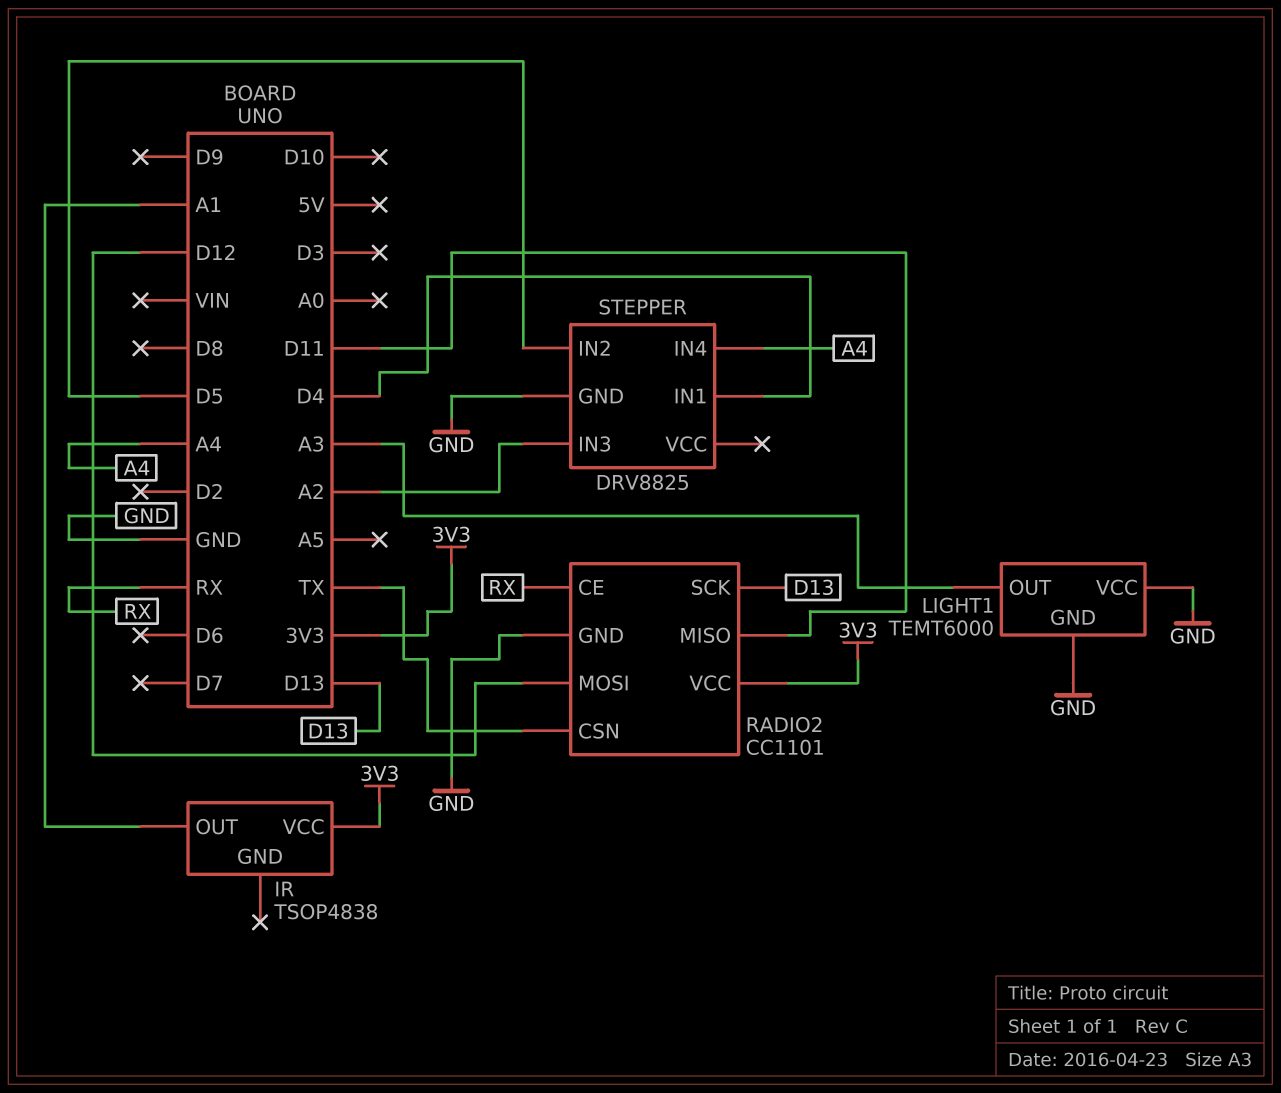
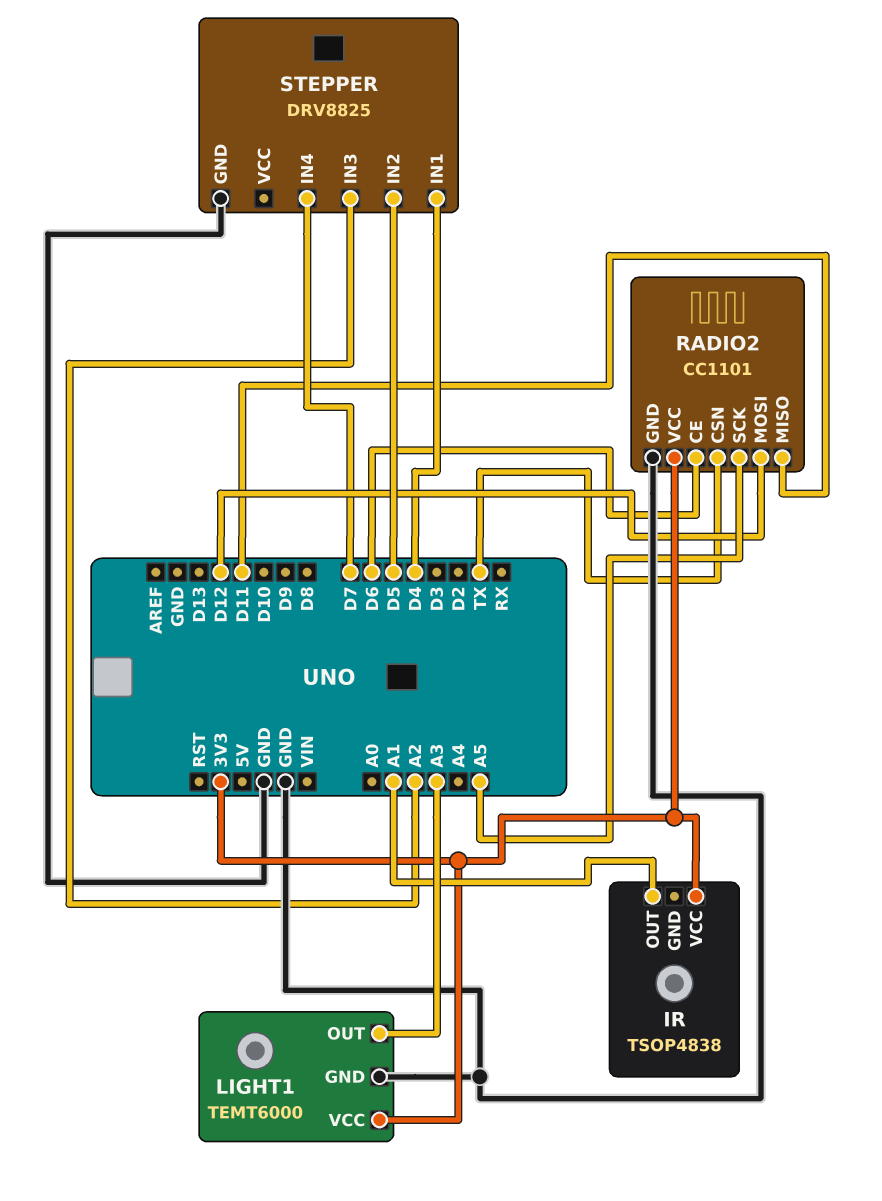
LIGHT1 pin VCC: GND -> 3V3
RADIO2 pin CE: RX -> D6
RADIO2 pin SCK: D13 -> A5
STEPPER pin IN4: A4 -> D7

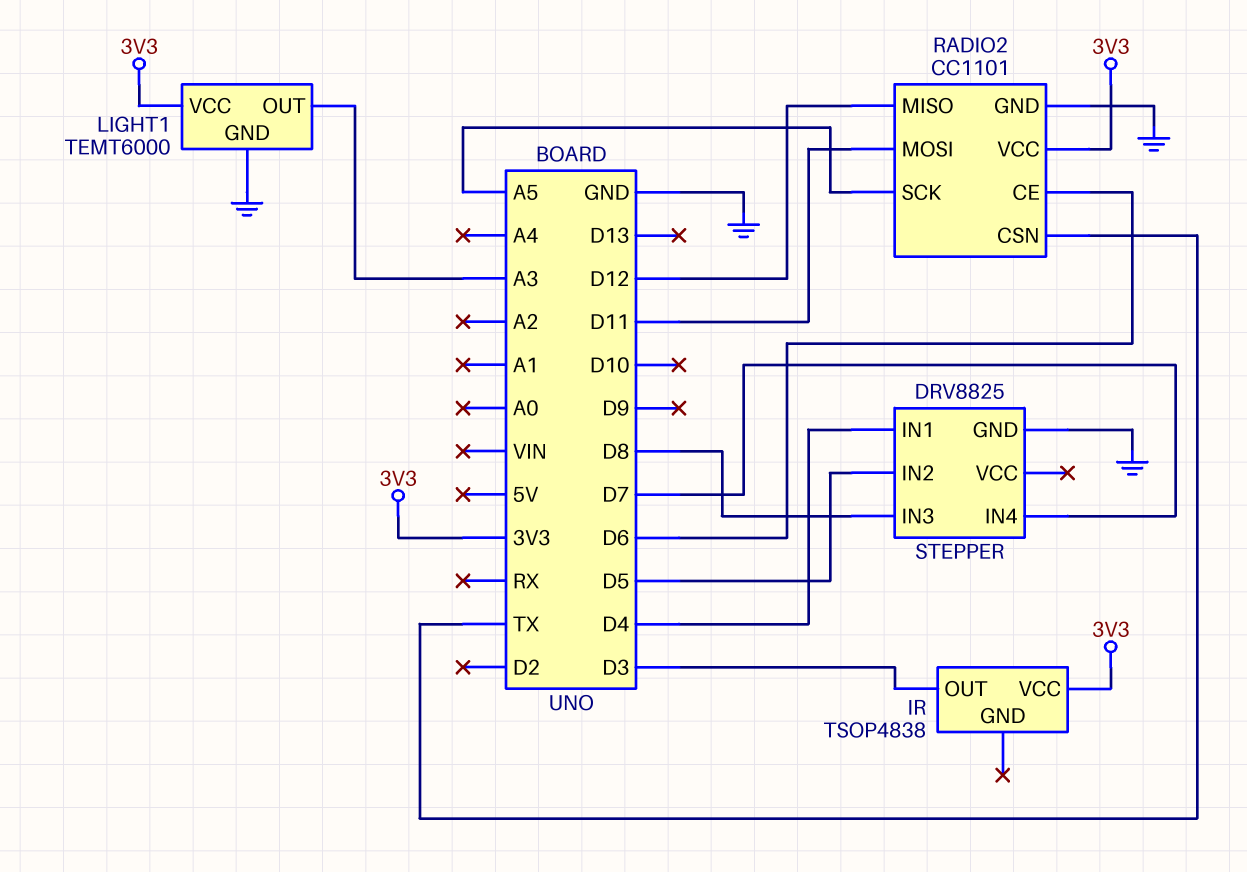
IR pin OUT: A1 -> D3
RADIO2 pin MISO: D11 -> D12
RADIO2 pin MOSI: D12 -> D11
STEPPER pin IN3: A2 -> D8

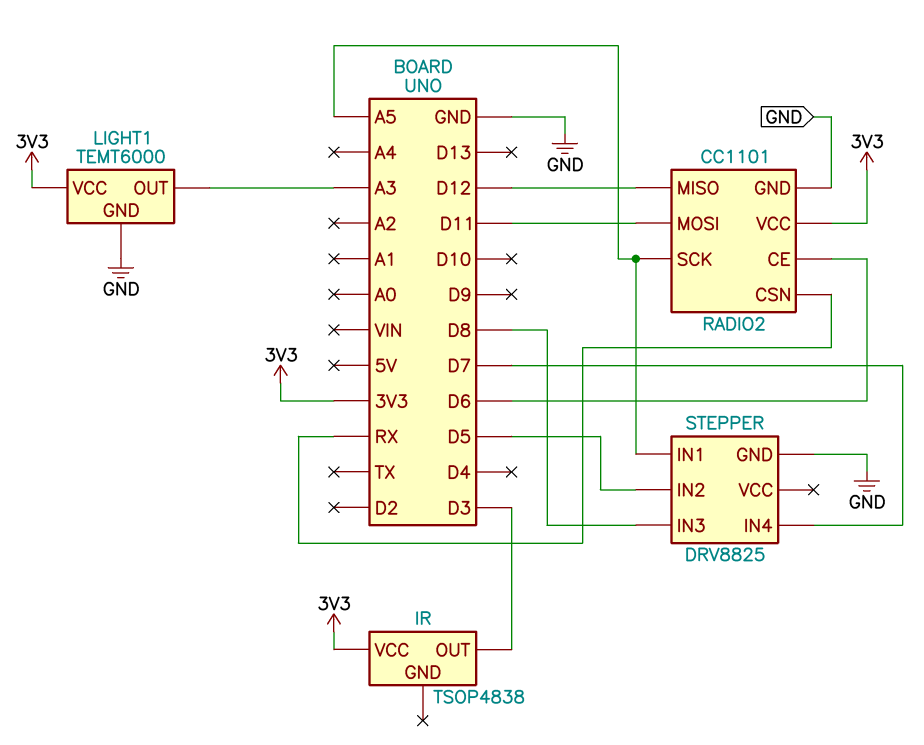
RADIO2 pin CSN: TX -> RX
STEPPER pin IN1: D4 -> A5

